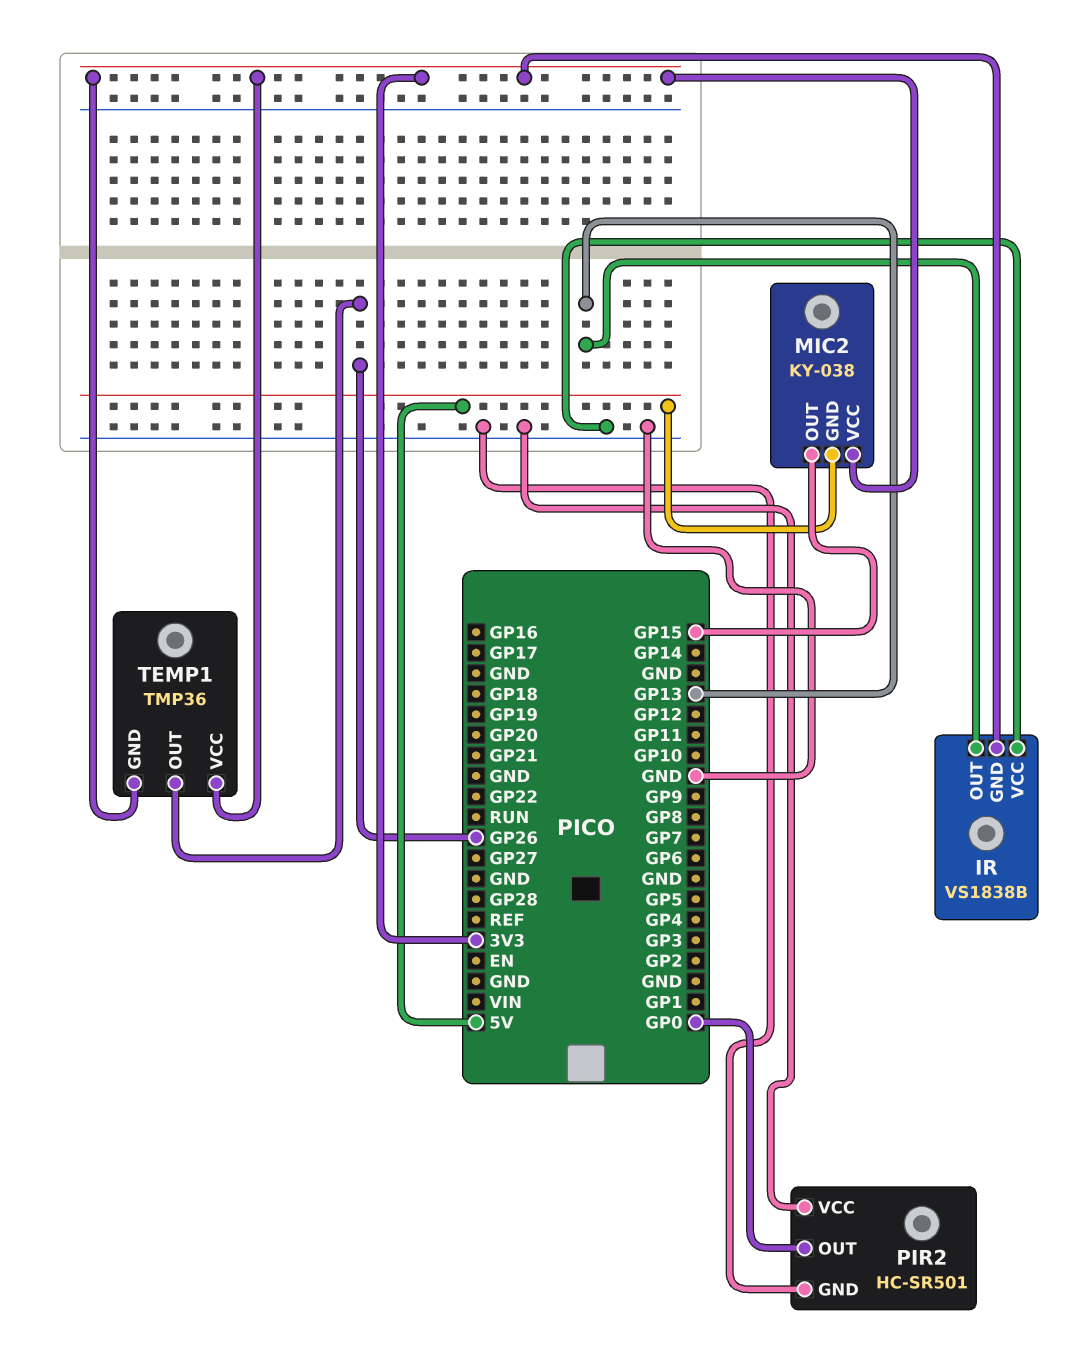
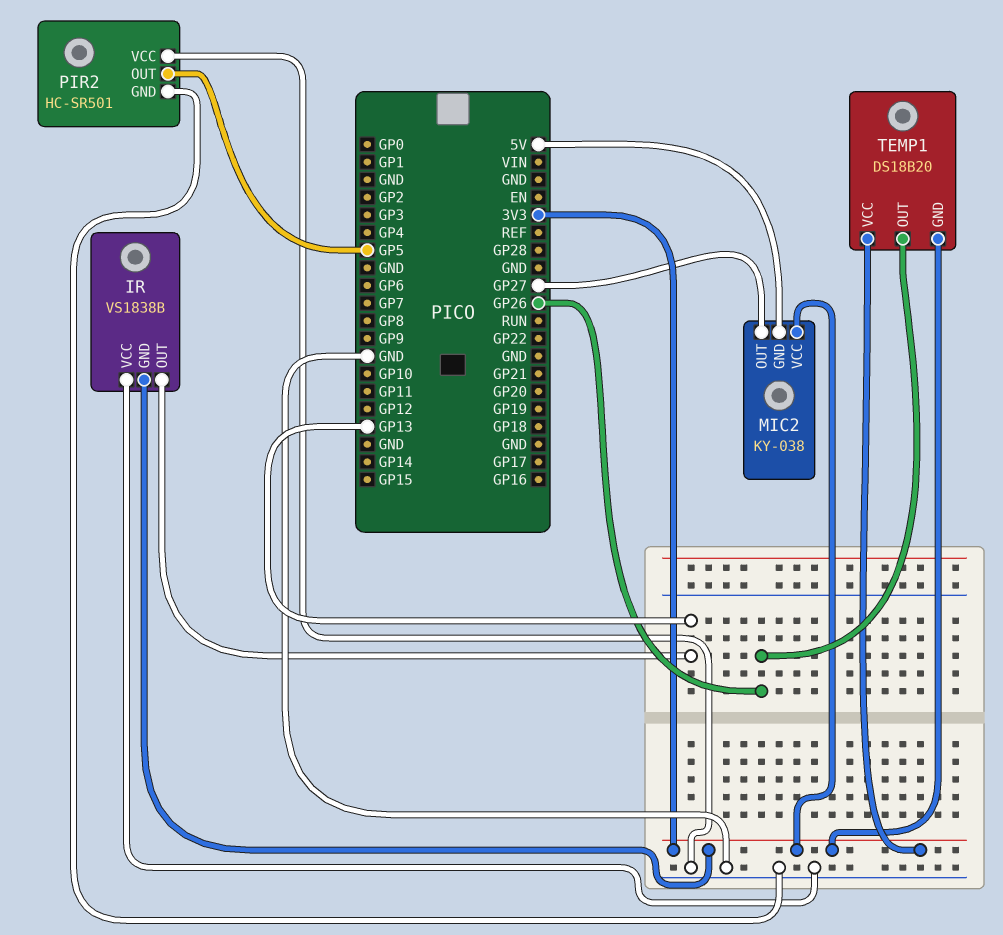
MIC2 pin OUT: GP15 -> GP27
PIR2 pin OUT: GP0 -> GP5
TEMP1: TMP36 -> DS18B20

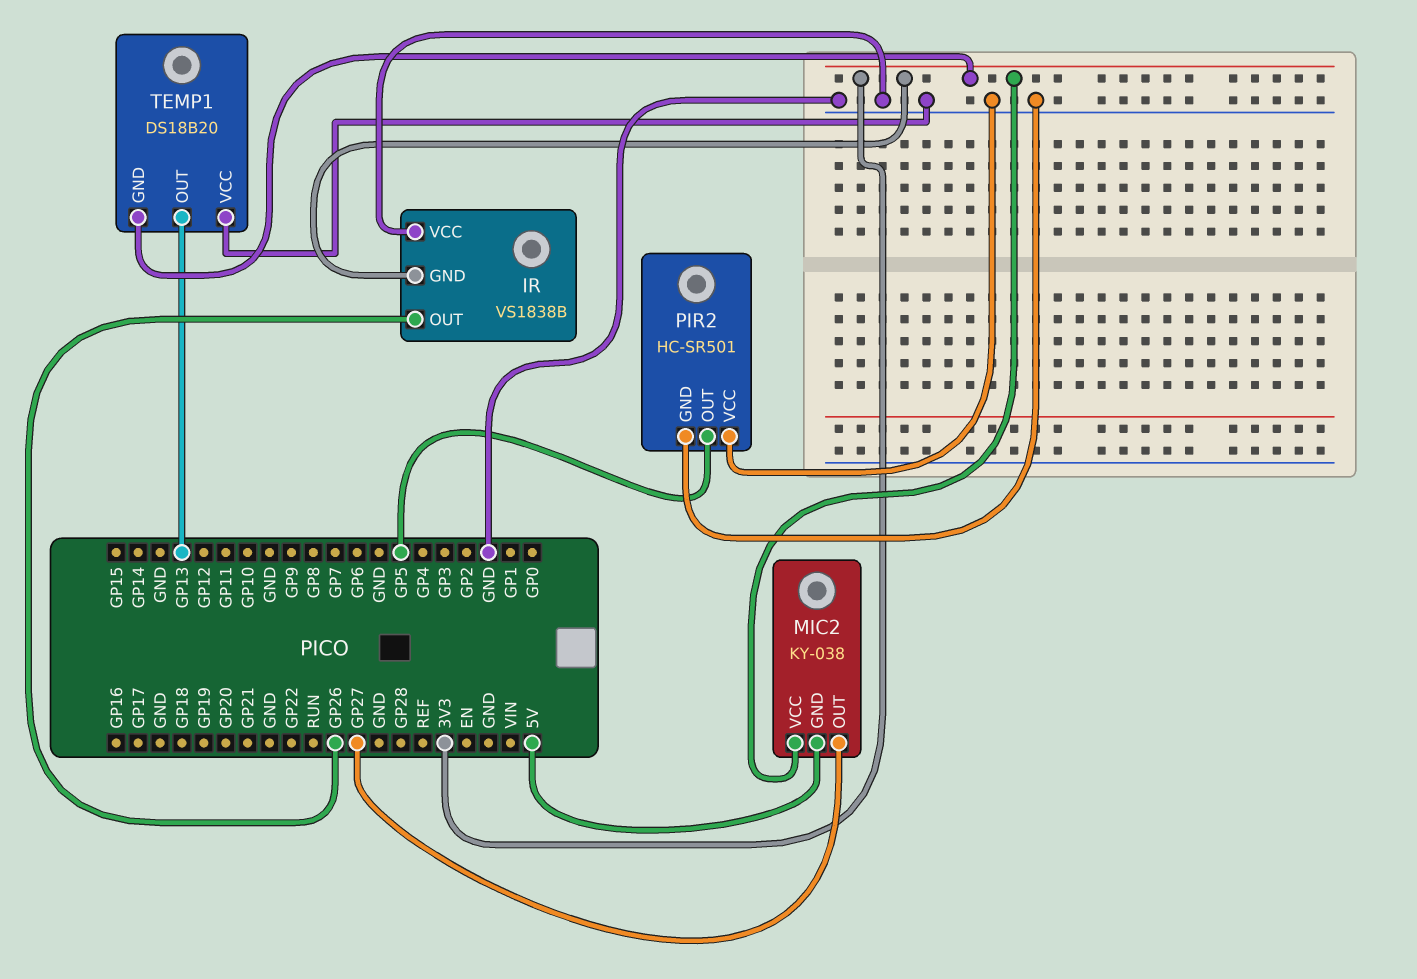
IR pin OUT: GP13 -> GP26
TEMP1 pin OUT: GP26 -> GP13
TEMP1 pin VCC: 3V3 -> GND

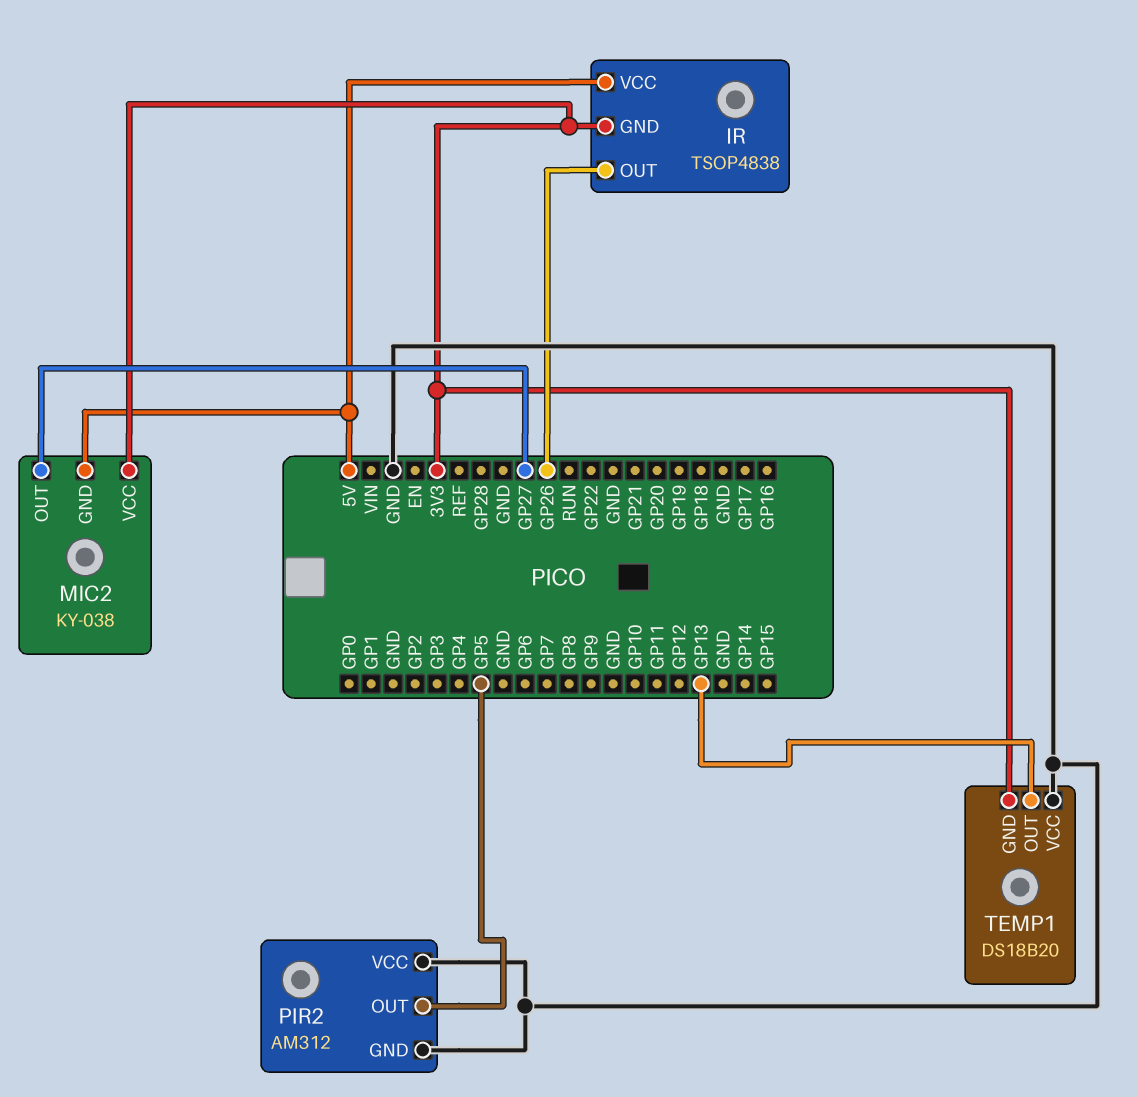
IR: VS1838B -> TSOP4838
IR pin VCC: GND -> 5V
PIR2: HC-SR501 -> AM312

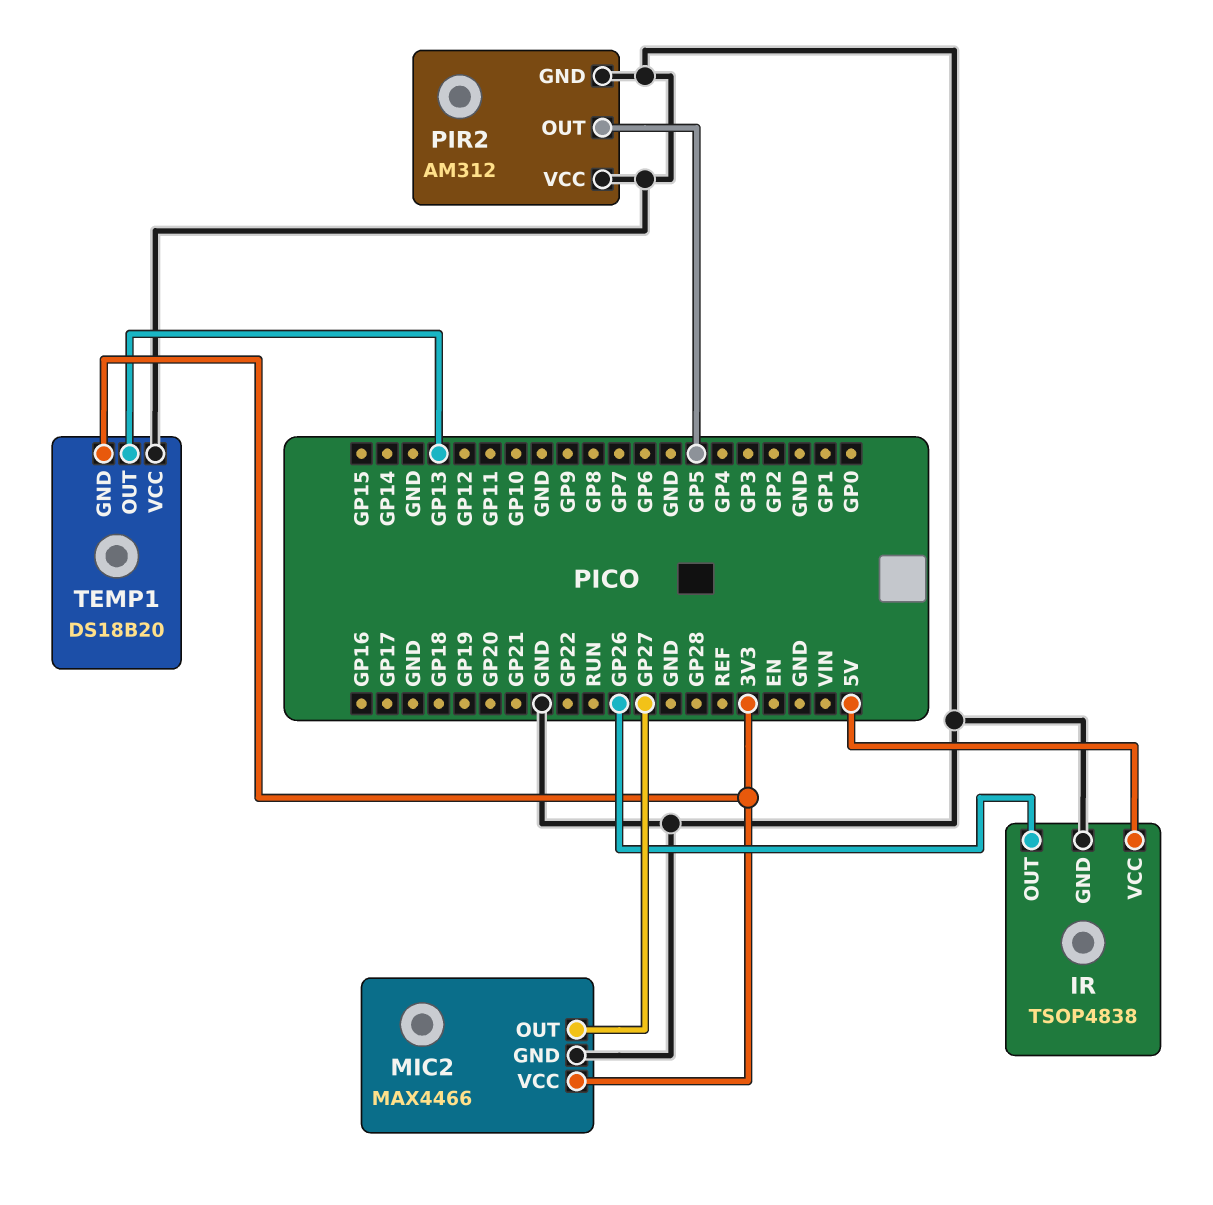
IR pin GND: 3V3 -> GND
MIC2: KY-038 -> MAX4466
MIC2 pin GND: 5V -> GND

